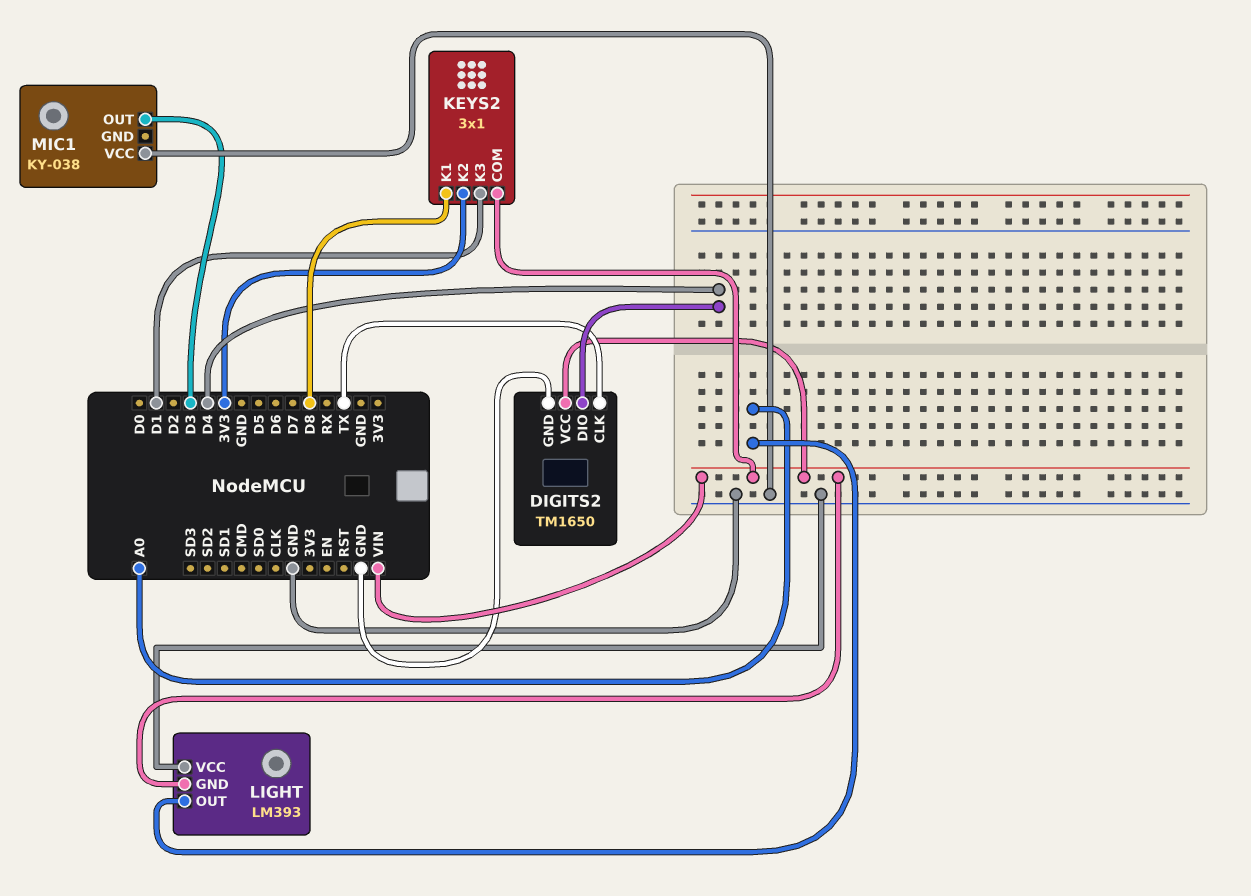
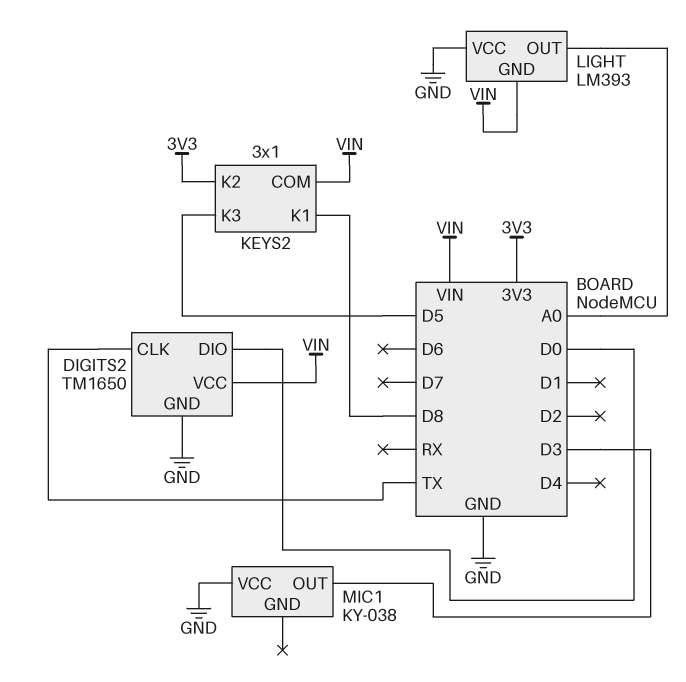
DIGITS2 pin DIO: D4 -> D0
KEYS2 pin K3: D1 -> D5

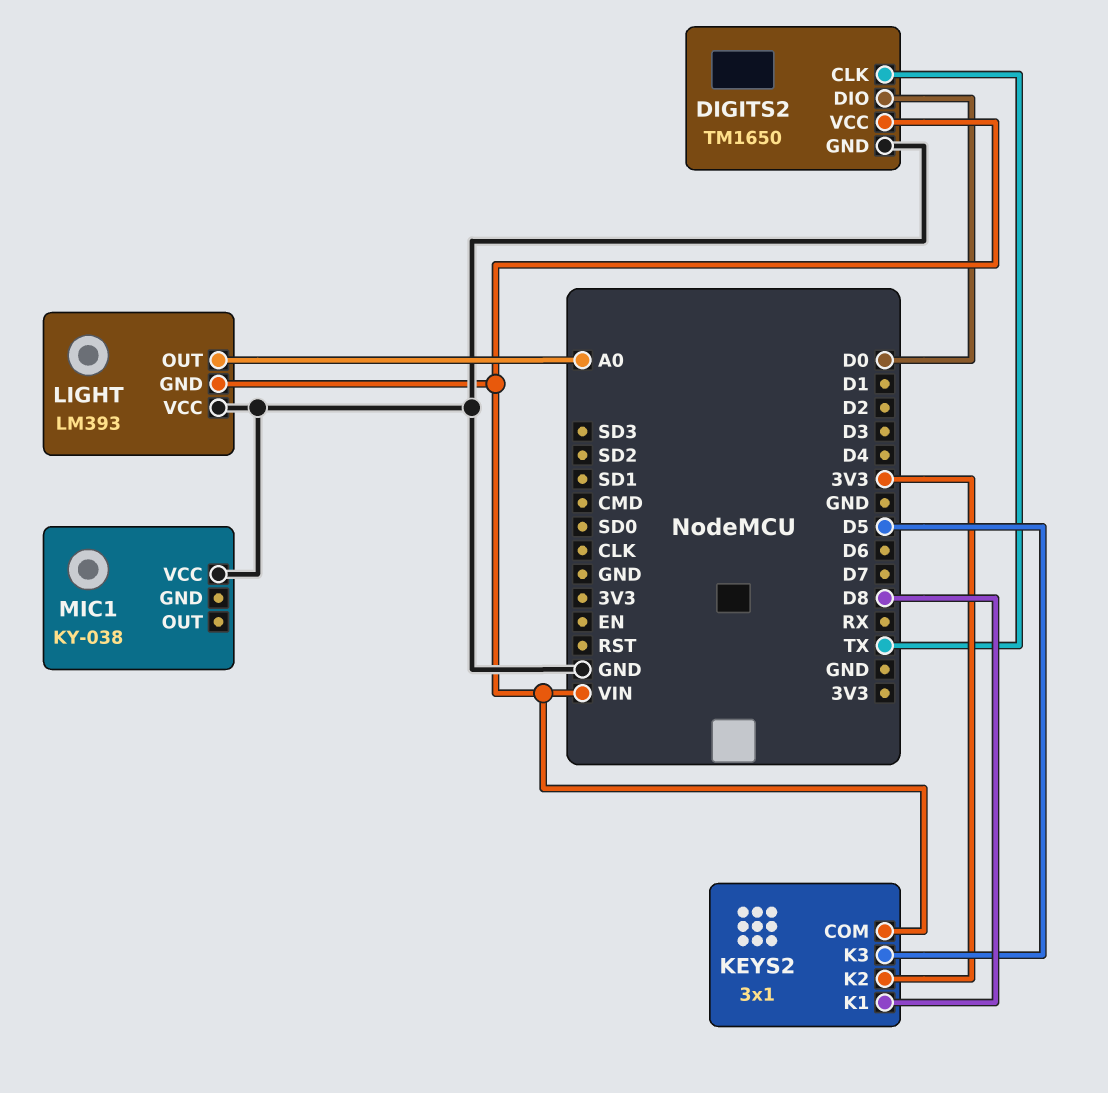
MIC1 pin OUT: D3 -> none

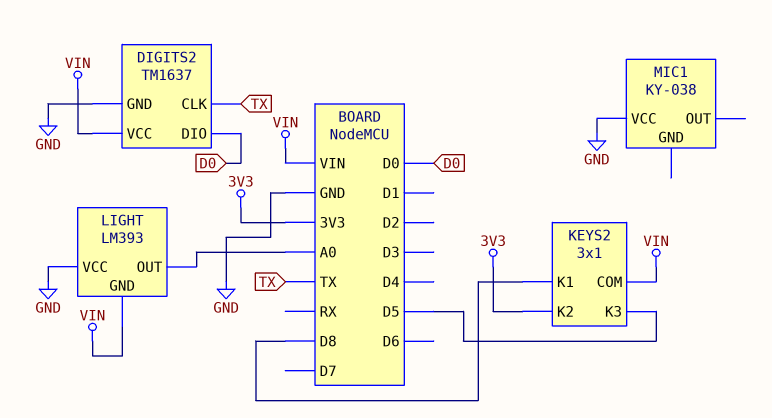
DIGITS2: TM1650 -> TM1637

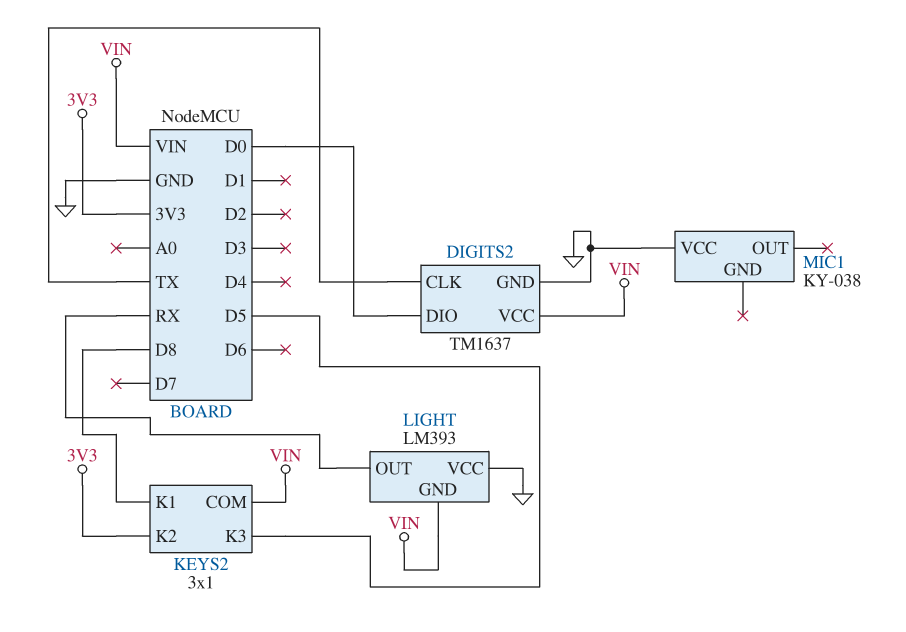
LIGHT pin OUT: A0 -> RX

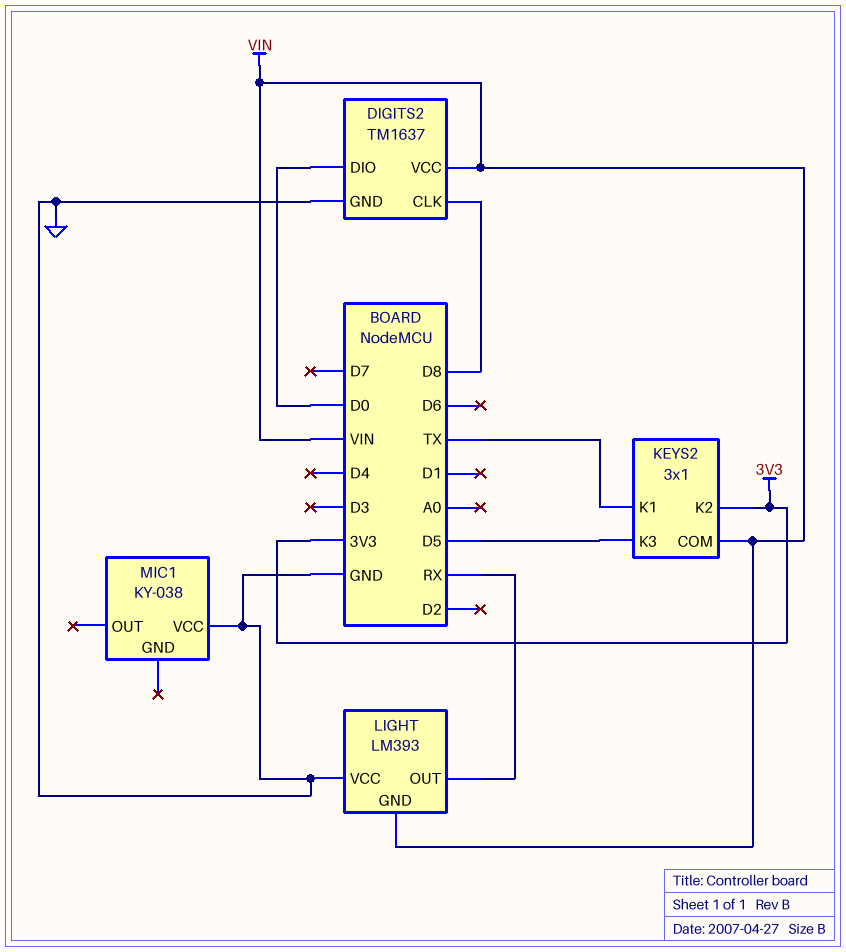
DIGITS2 pin CLK: TX -> D8
KEYS2 pin K1: D8 -> TX

